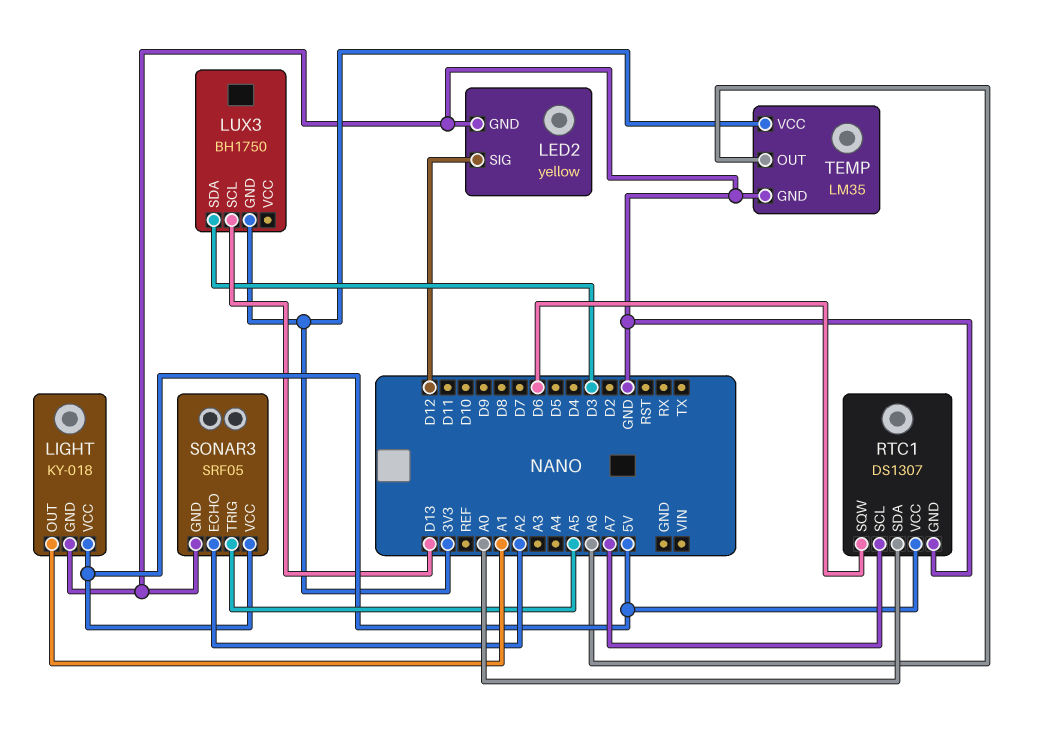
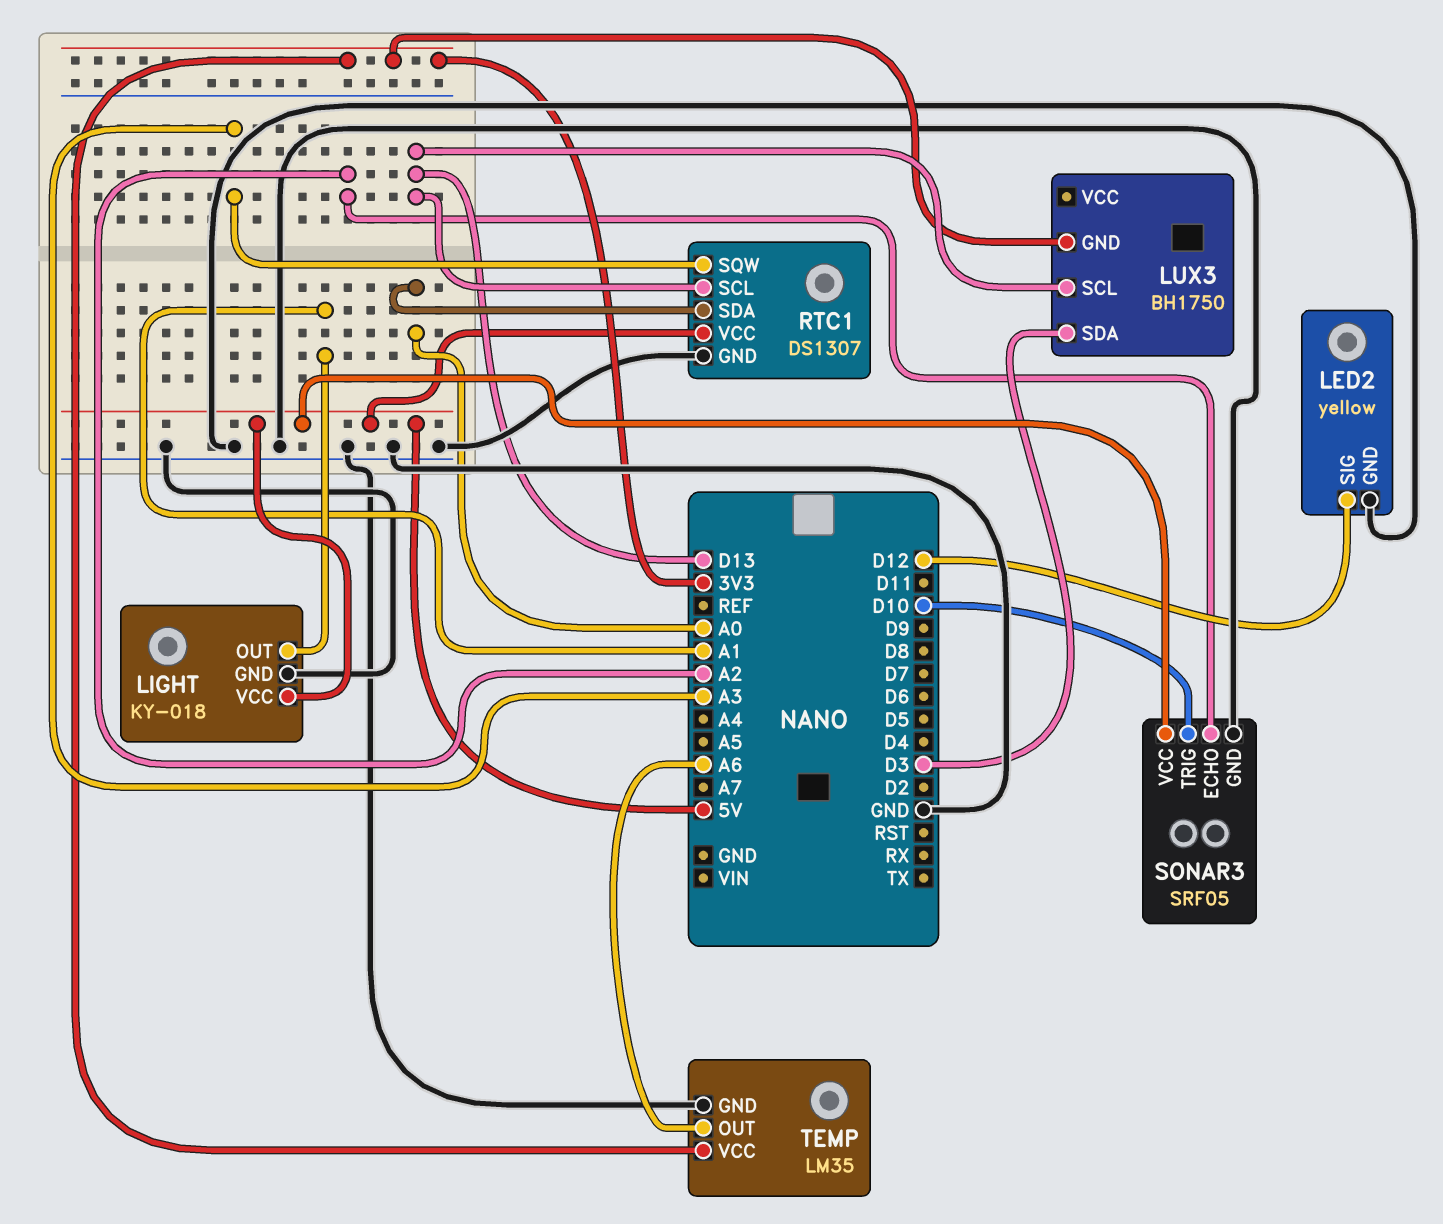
RTC1 pin SCL: A7 -> D13
RTC1 pin SQW: D6 -> A3
SONAR3 pin TRIG: A5 -> D10

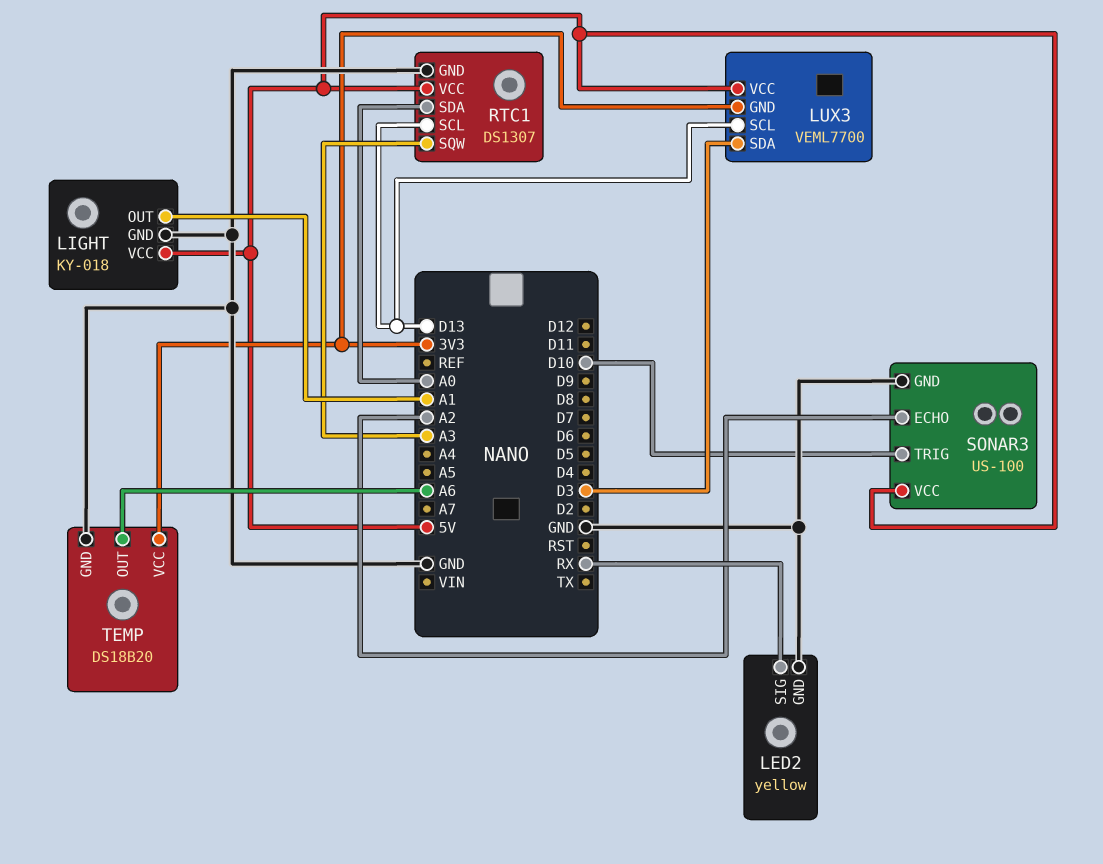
LED2 pin SIG: D12 -> RX
LUX3: BH1750 -> VEML7700
LUX3 pin VCC: none -> 5V
SONAR3: SRF05 -> US-100
TEMP: LM35 -> DS18B20

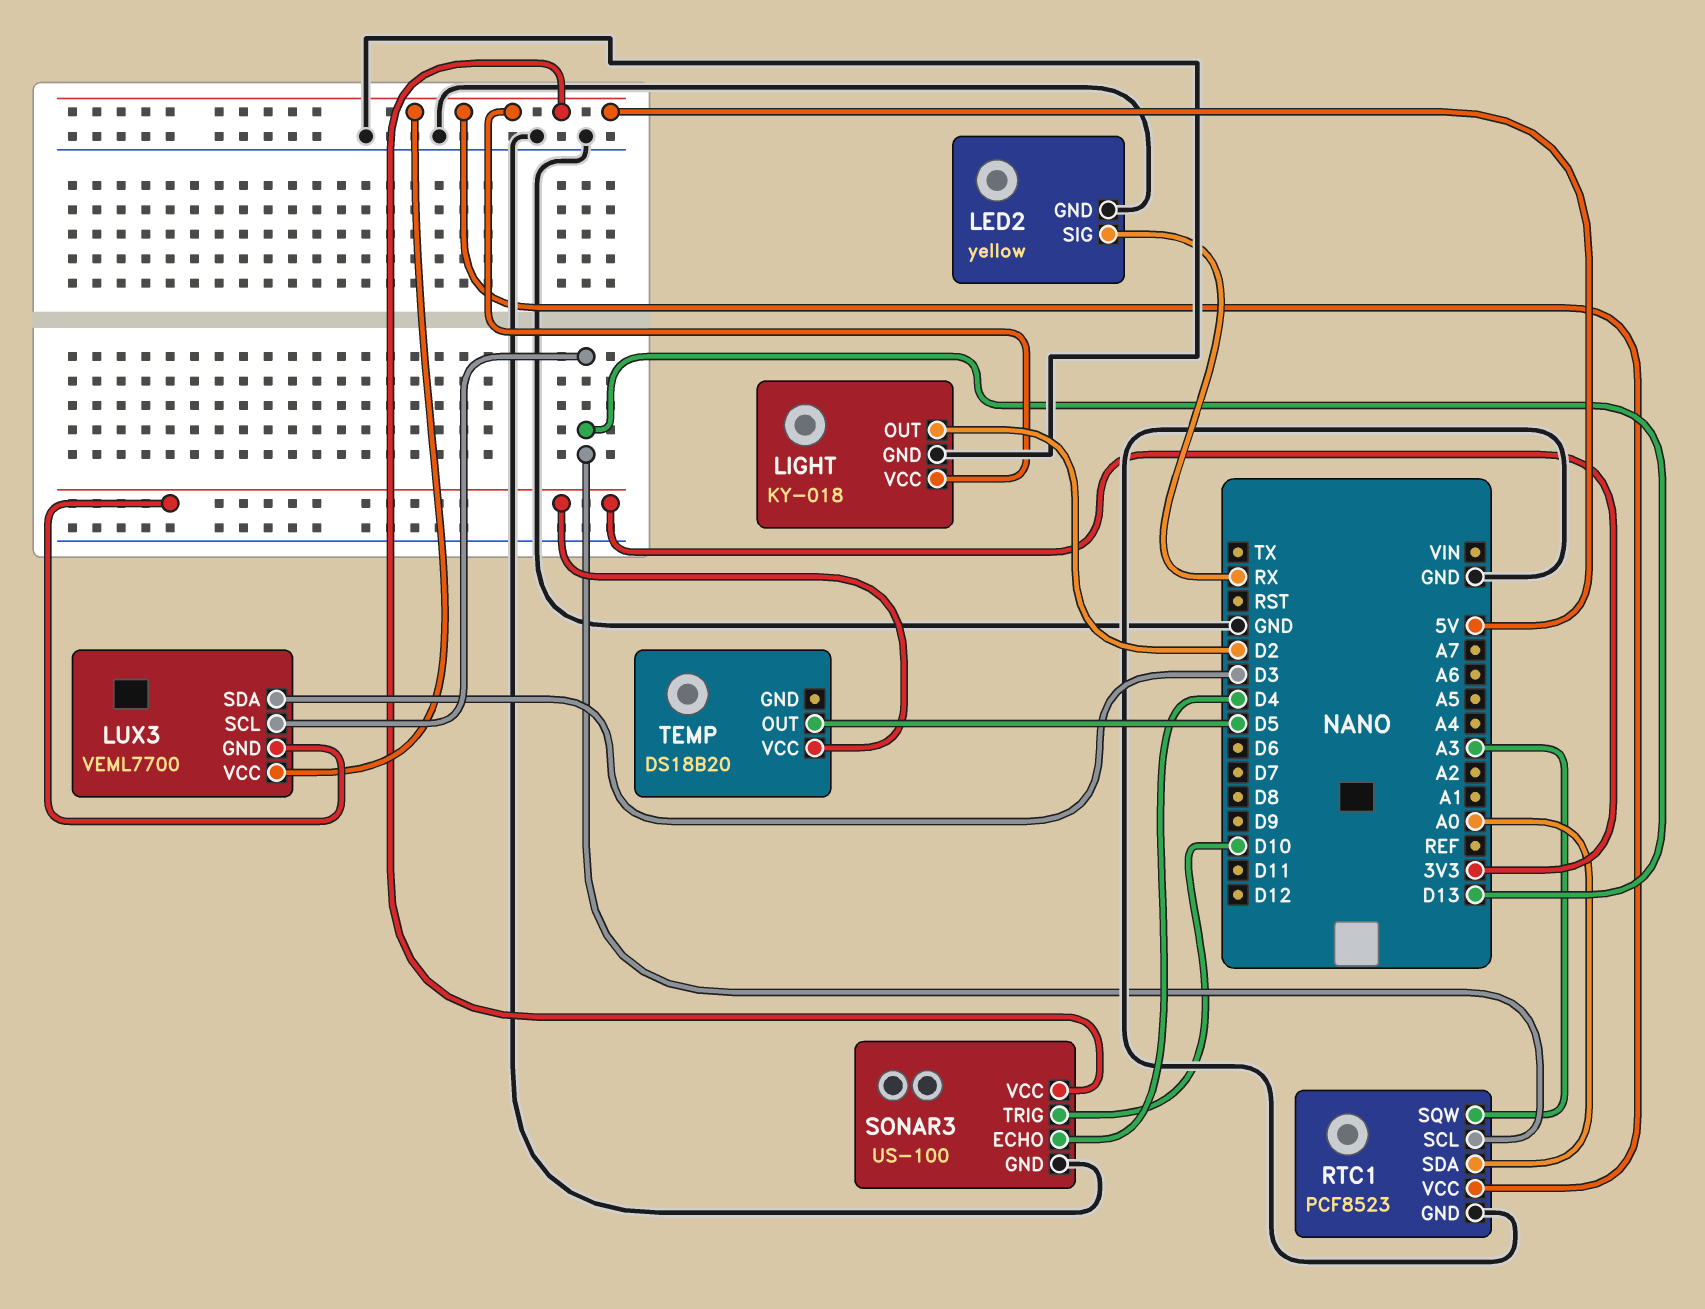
LIGHT pin OUT: A1 -> D2
RTC1: DS1307 -> PCF8523
SONAR3 pin ECHO: A2 -> D4
TEMP pin GND: GND -> none
TEMP pin OUT: A6 -> D5

